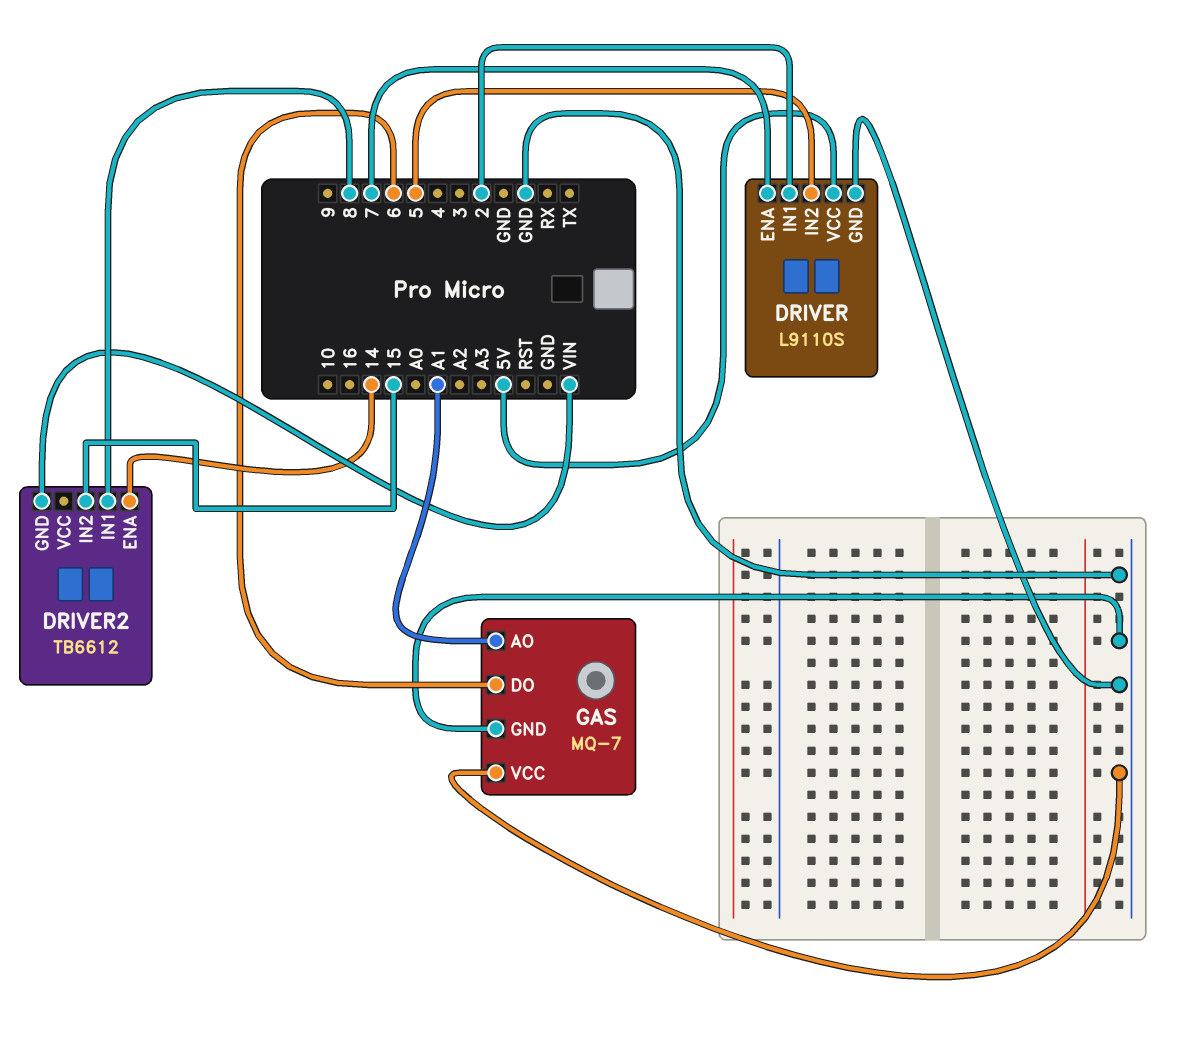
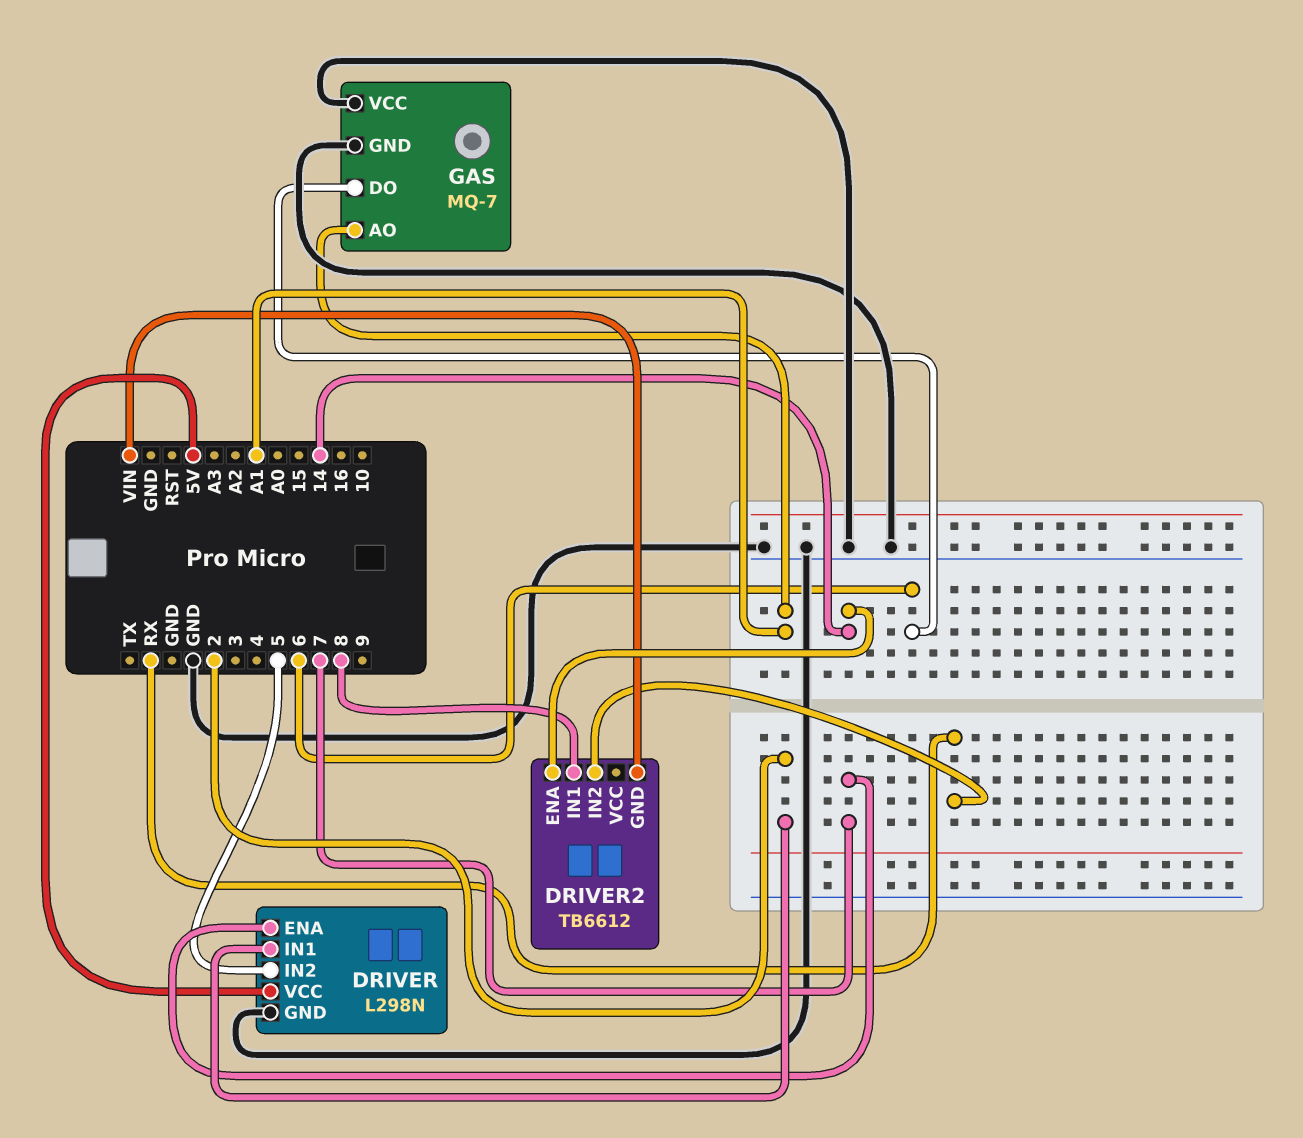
DRIVER: L9110S -> L298N
DRIVER2 pin IN2: 15 -> RX

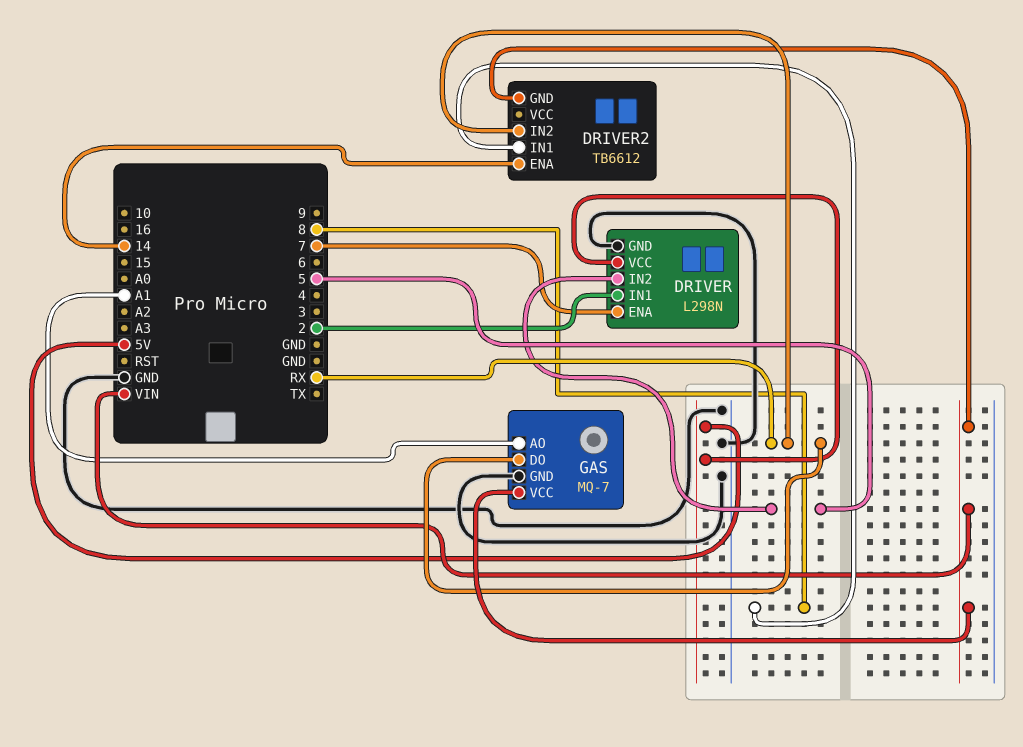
GAS pin DO: 6 -> RX
GAS pin VCC: GND -> VIN

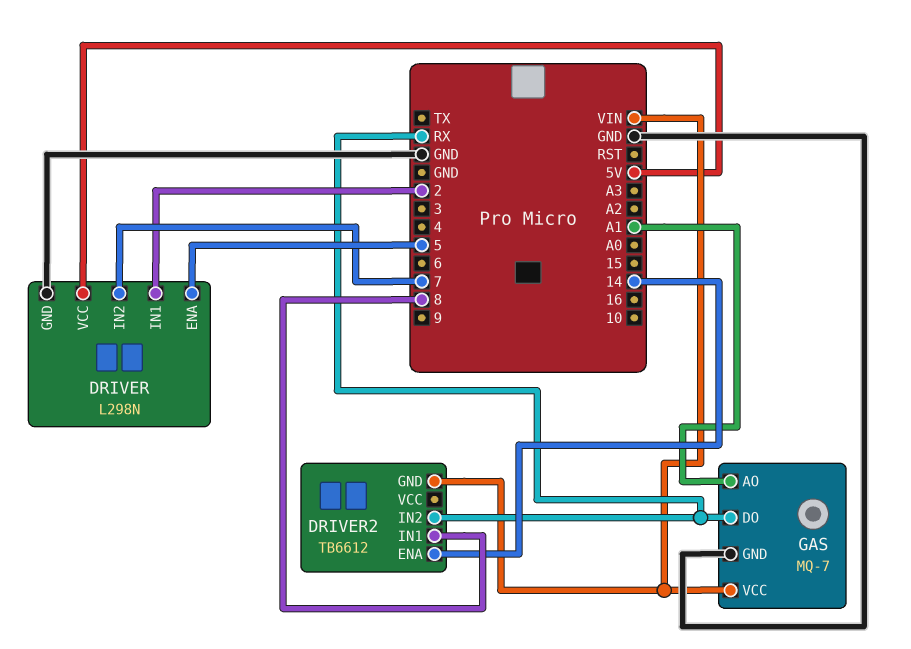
DRIVER pin ENA: 7 -> 5
DRIVER pin IN2: 5 -> 7

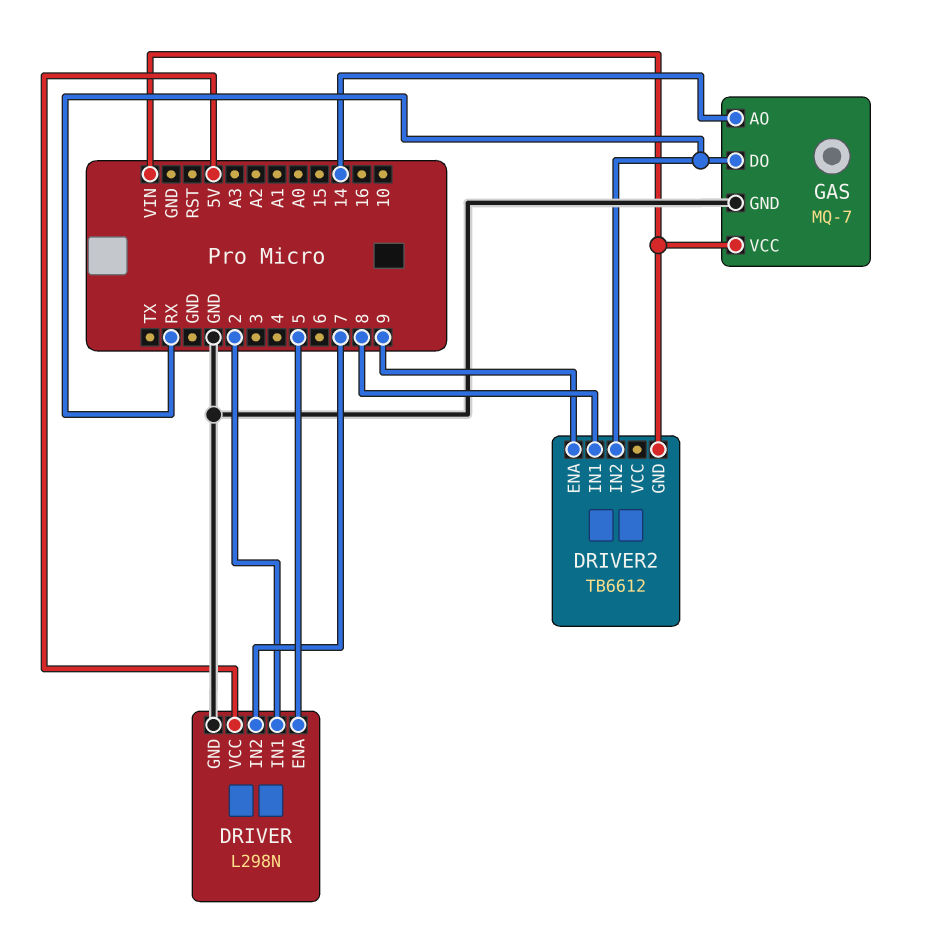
DRIVER2 pin ENA: 14 -> 9
GAS pin AO: A1 -> 14

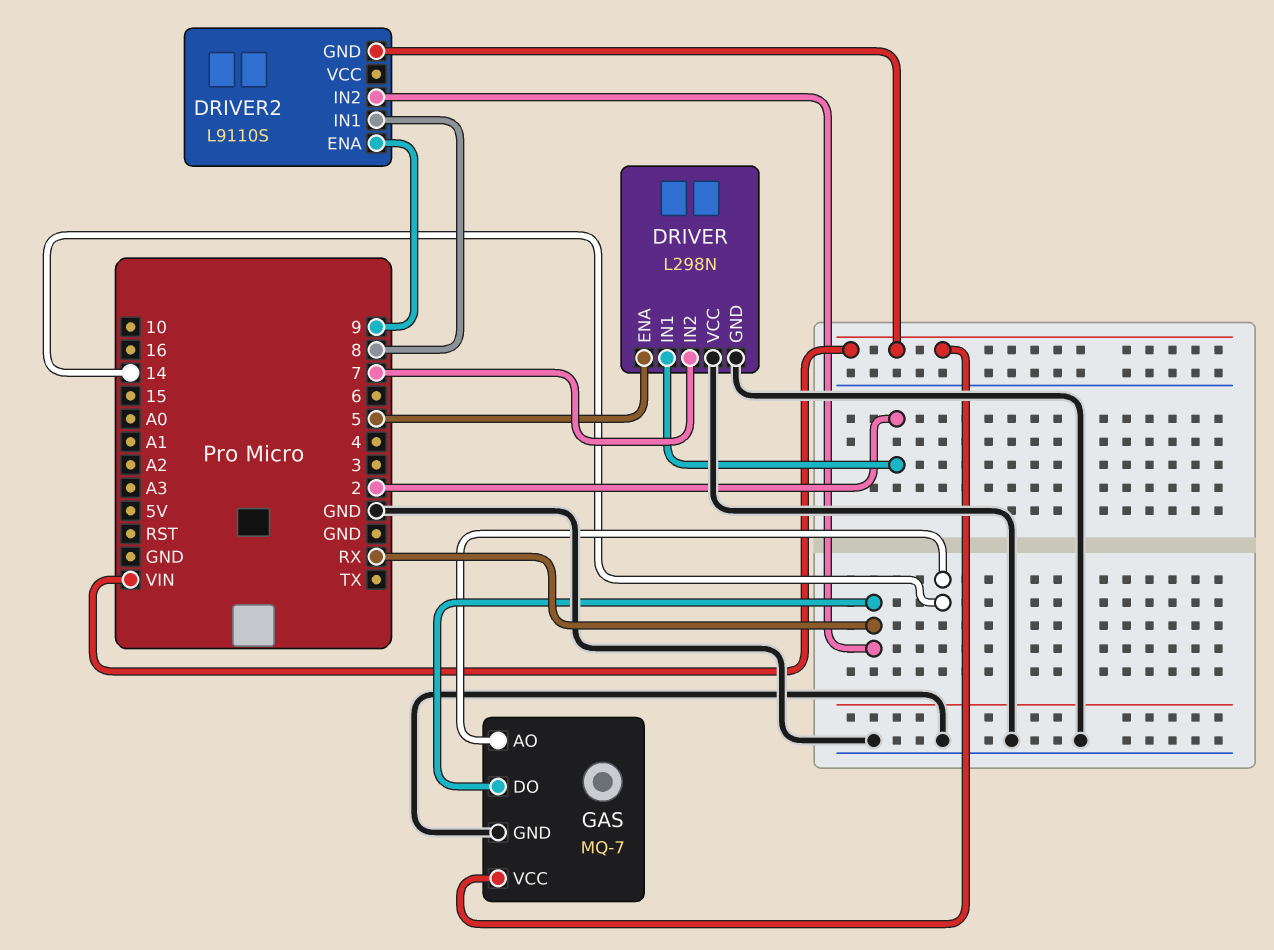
DRIVER pin VCC: 5V -> GND
DRIVER2: TB6612 -> L9110S

